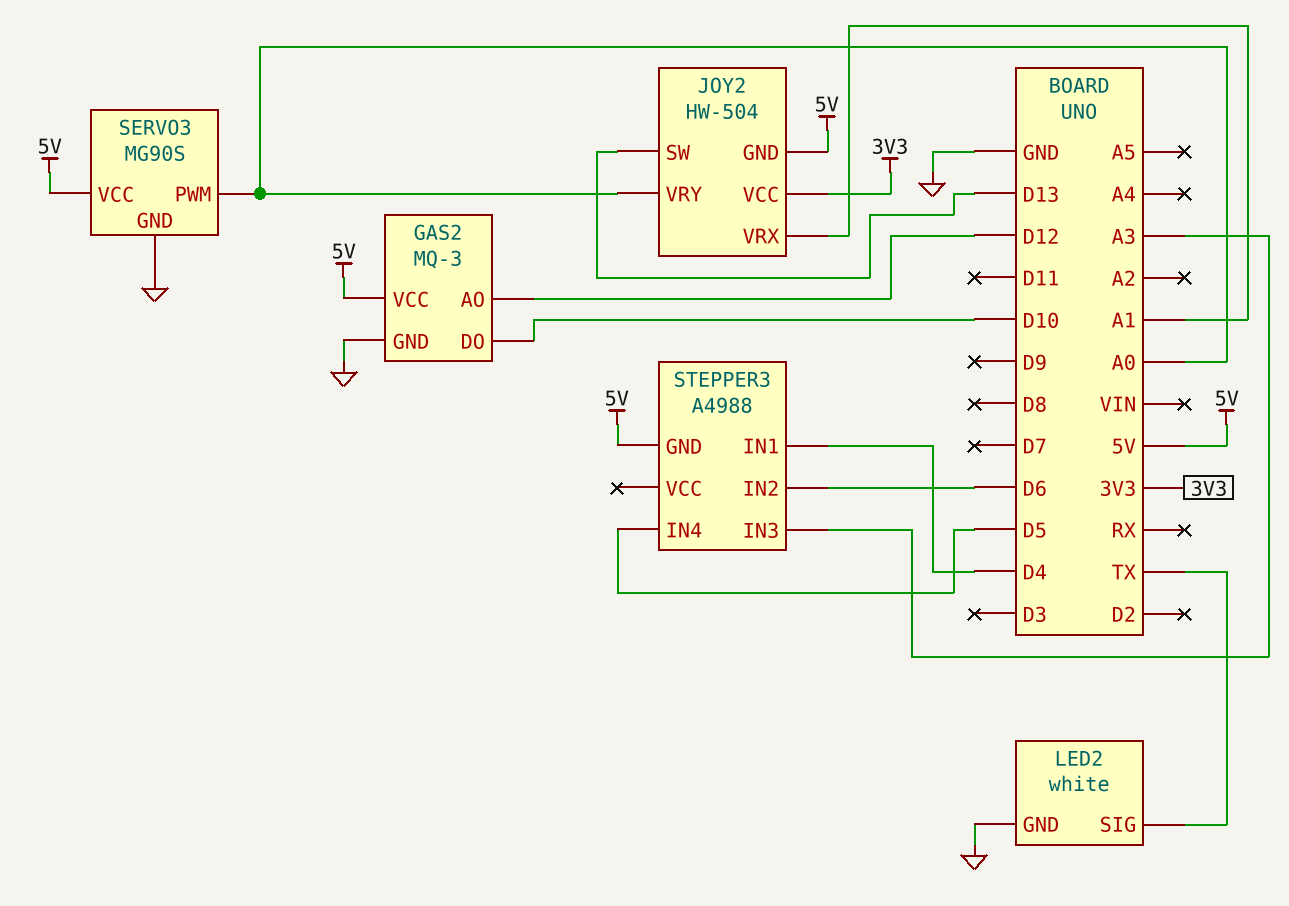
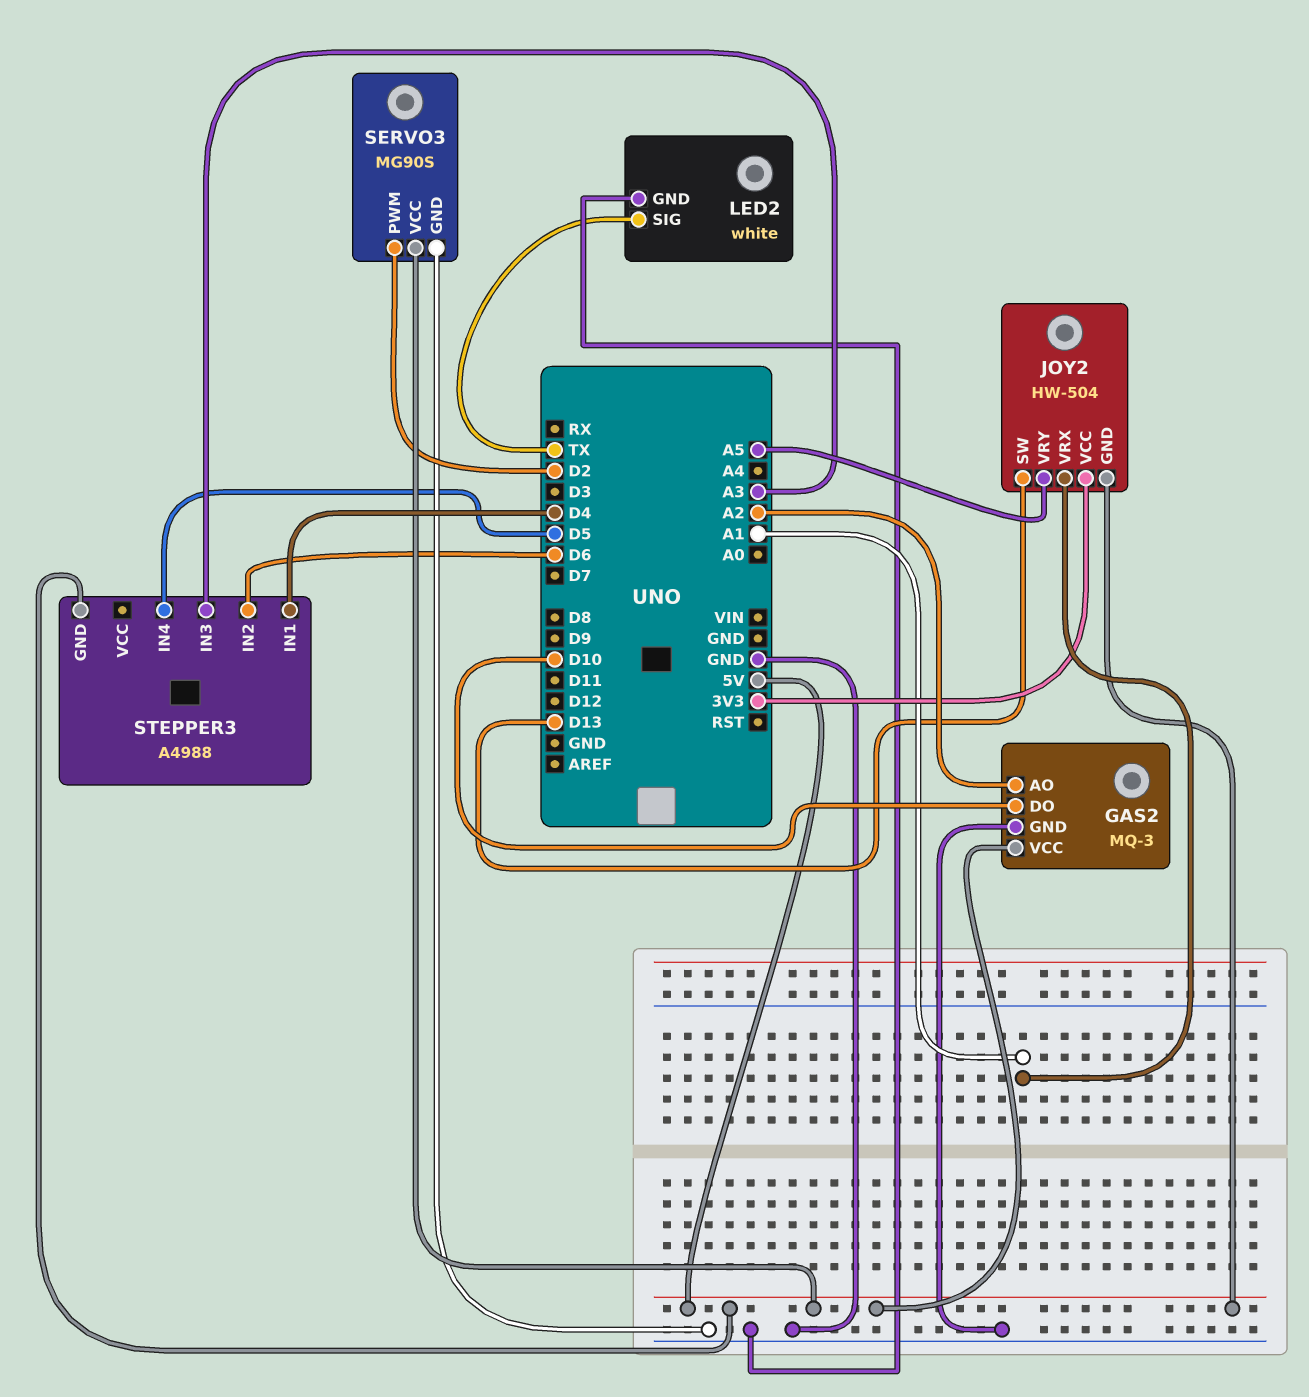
GAS2 pin AO: D12 -> A2
JOY2 pin VRY: A0 -> A5
SERVO3 pin PWM: A0 -> D2

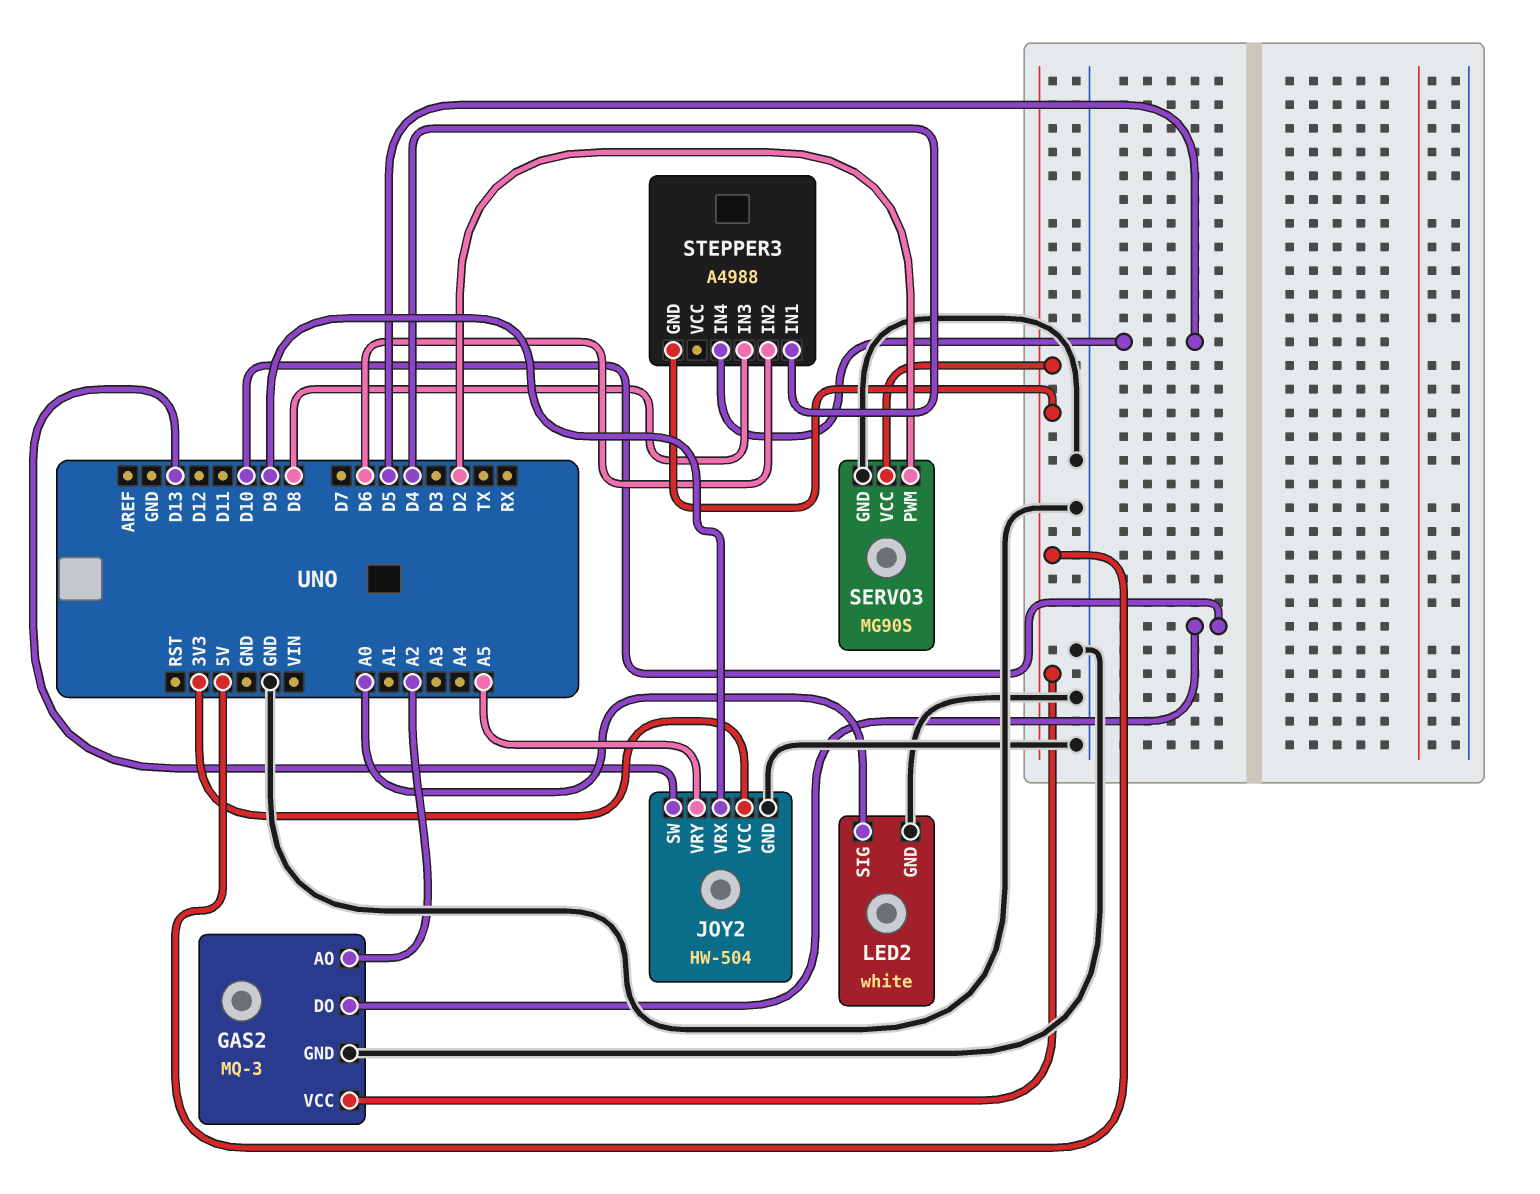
JOY2 pin GND: 5V -> GND
JOY2 pin VRX: A1 -> D9
LED2 pin SIG: TX -> A0
STEPPER3 pin IN3: A3 -> D8

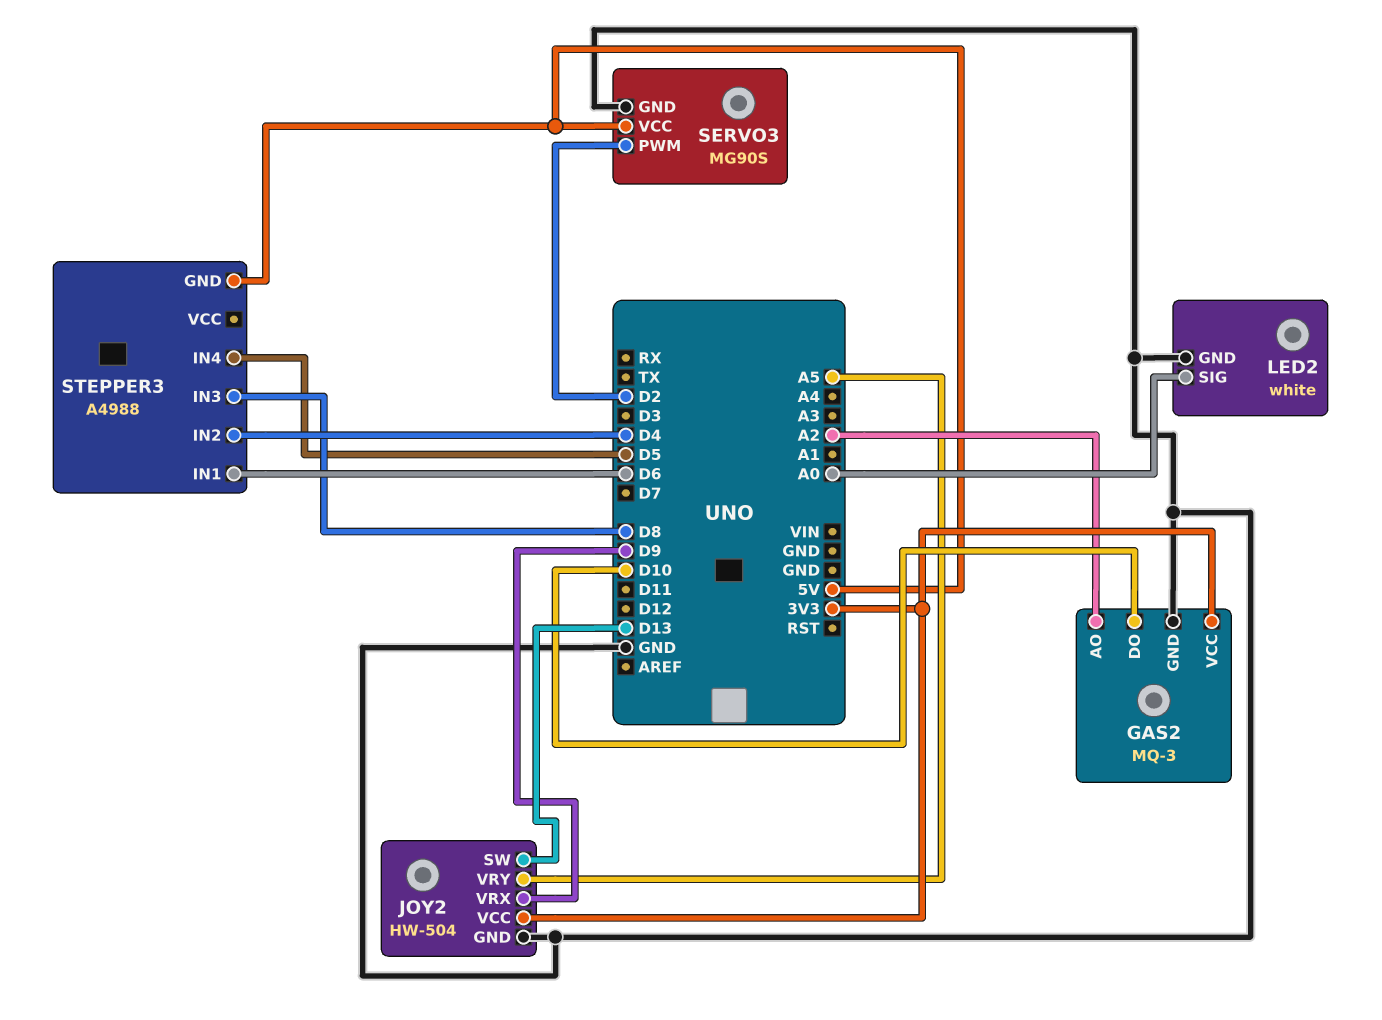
GAS2 pin VCC: 5V -> 3V3
STEPPER3 pin IN1: D4 -> D6
STEPPER3 pin IN2: D6 -> D4

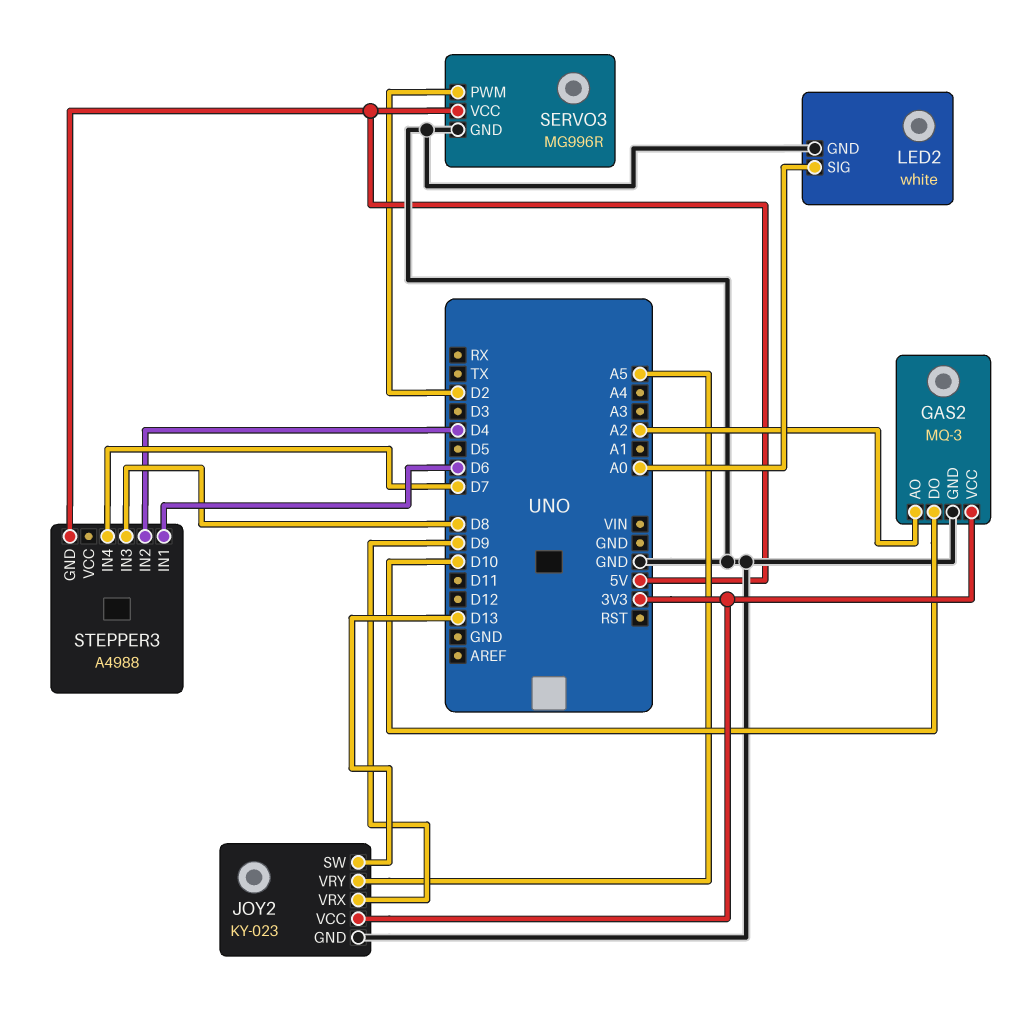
JOY2: HW-504 -> KY-023
SERVO3: MG90S -> MG996R
STEPPER3 pin IN4: D5 -> D7

